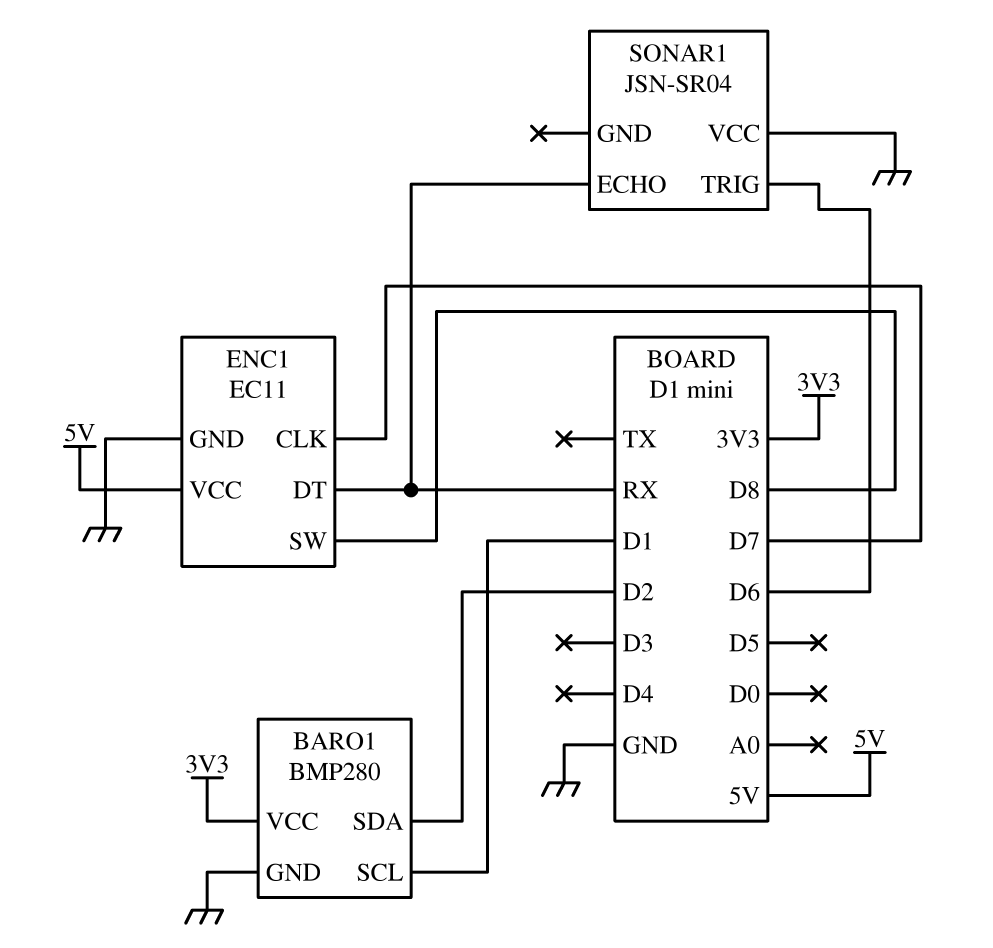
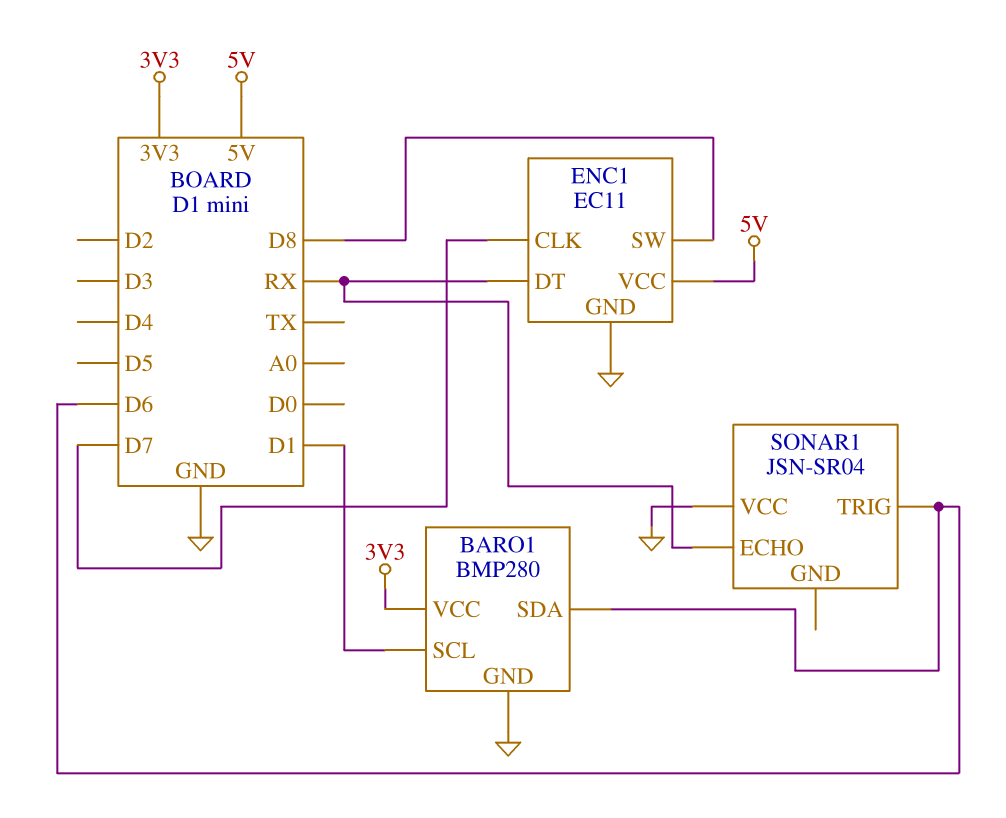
BARO1 pin SDA: D2 -> D6

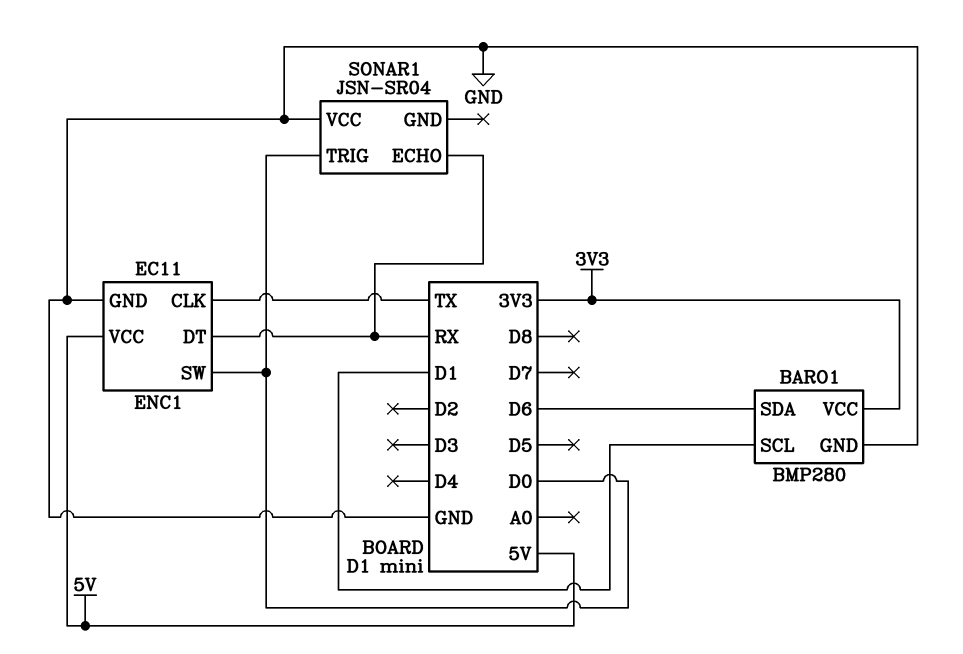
ENC1 pin CLK: D7 -> TX
ENC1 pin SW: D8 -> D0
SONAR1 pin TRIG: D6 -> D0

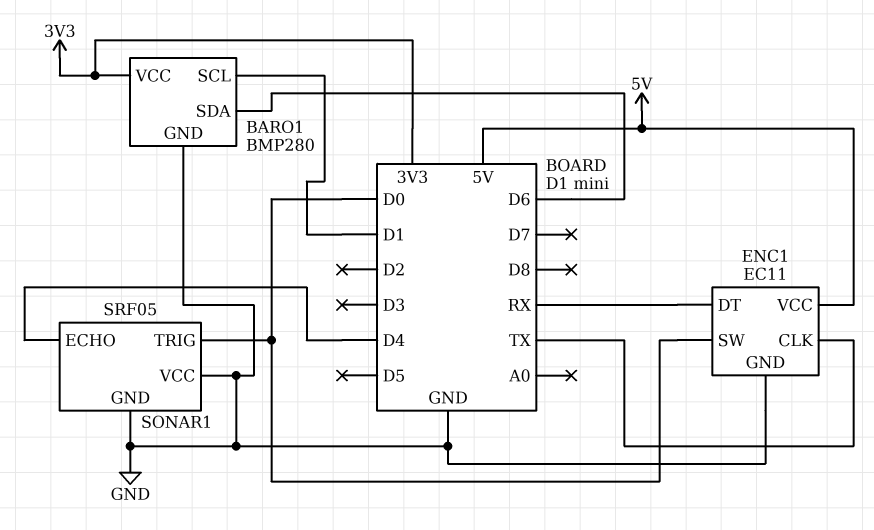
SONAR1: JSN-SR04 -> SRF05
SONAR1 pin ECHO: RX -> D4
SONAR1 pin GND: none -> GND

